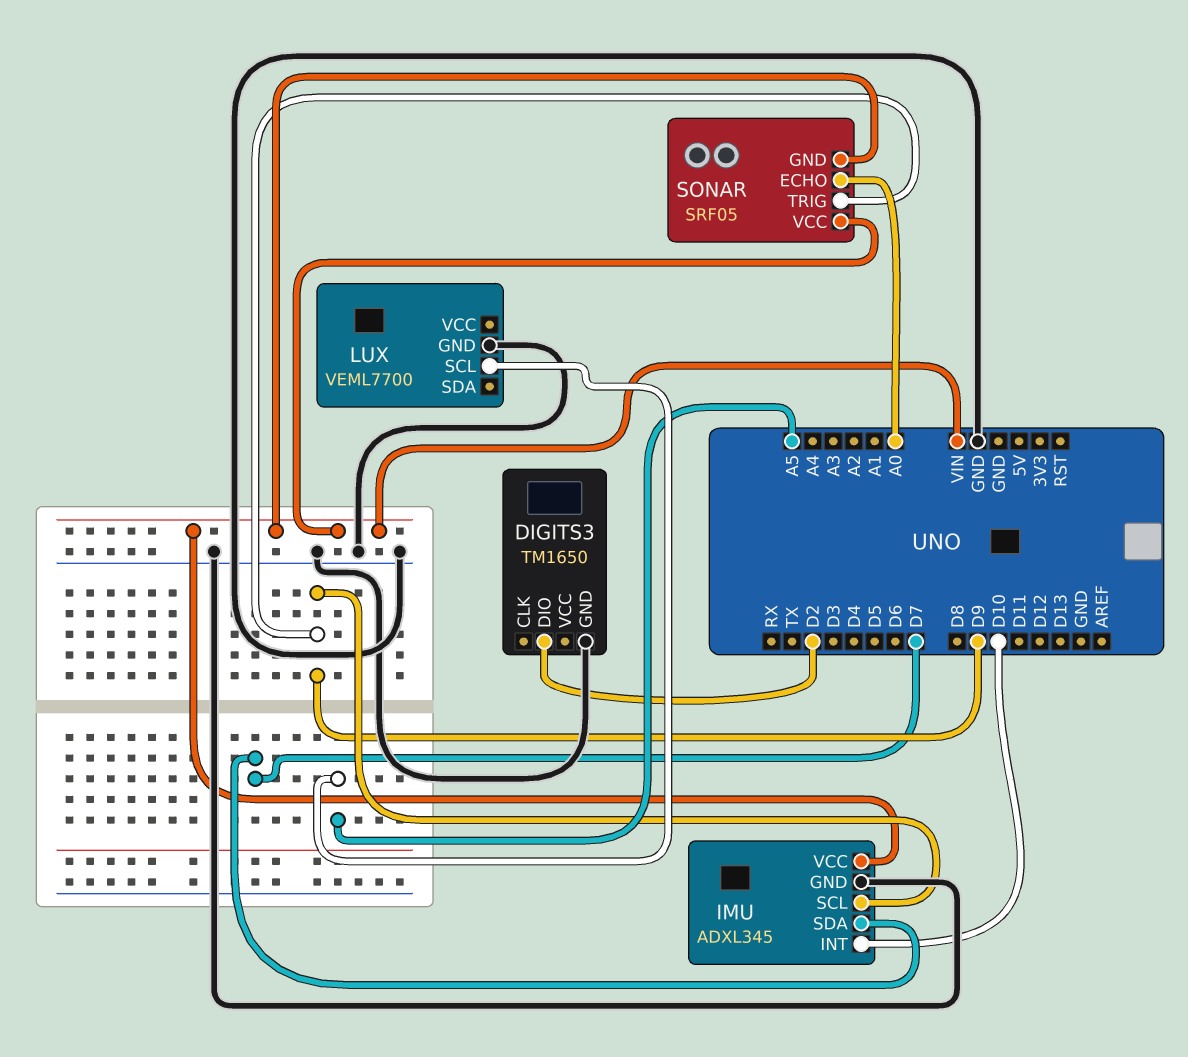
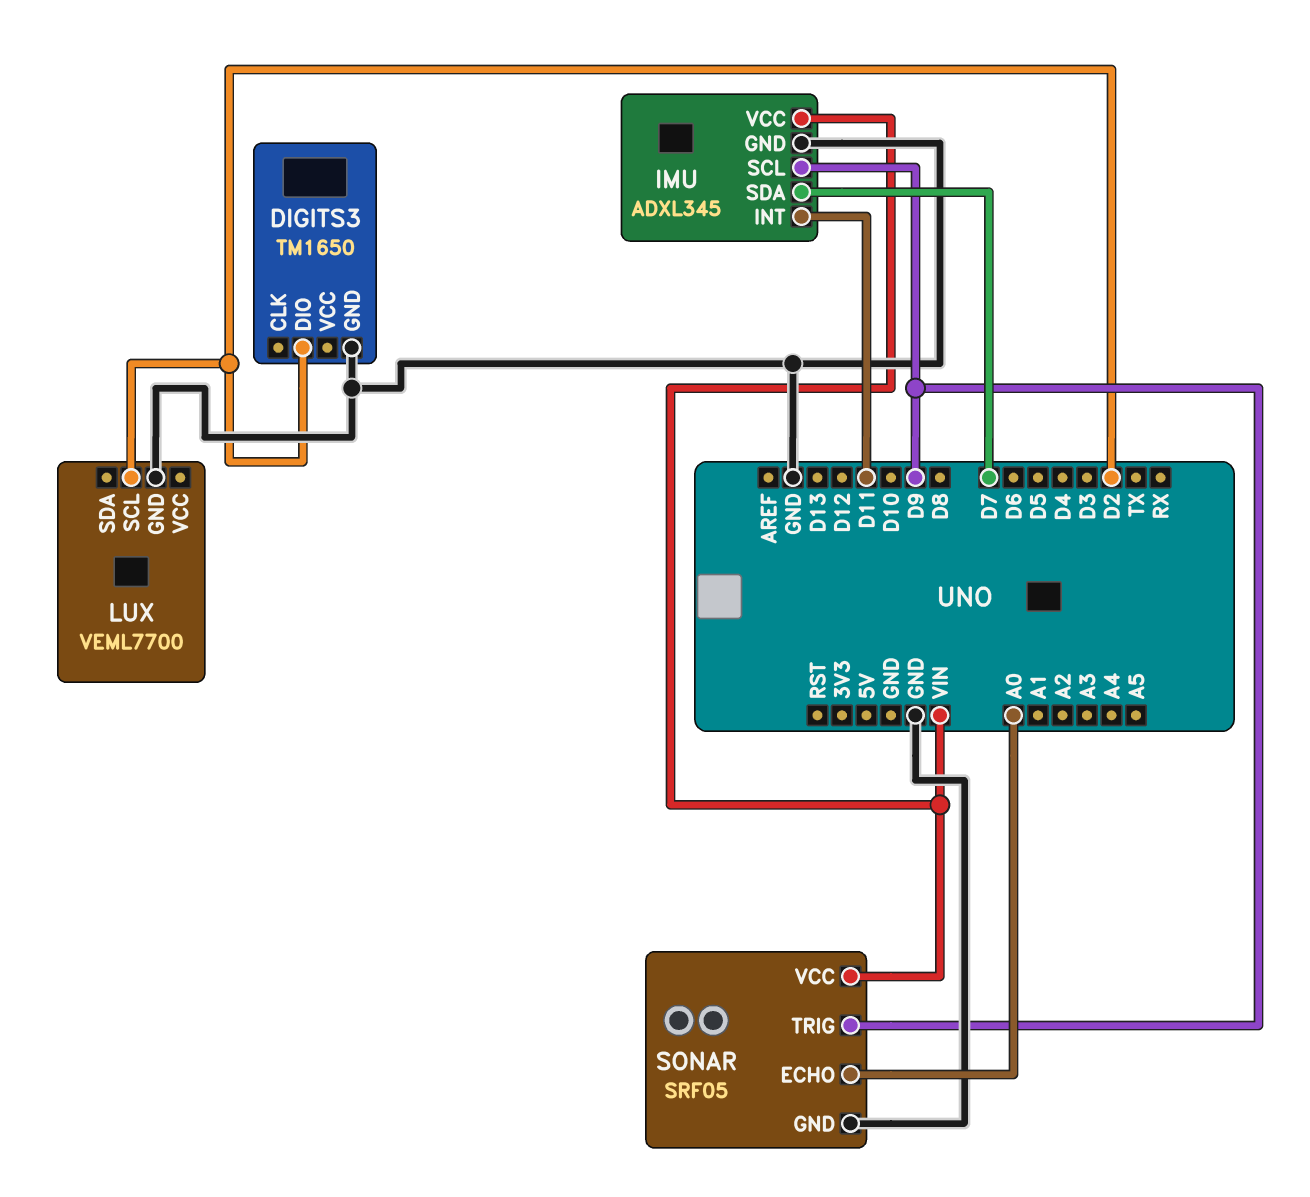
IMU pin INT: D10 -> D11
LUX pin SCL: A5 -> D2
SONAR pin GND: VIN -> GND

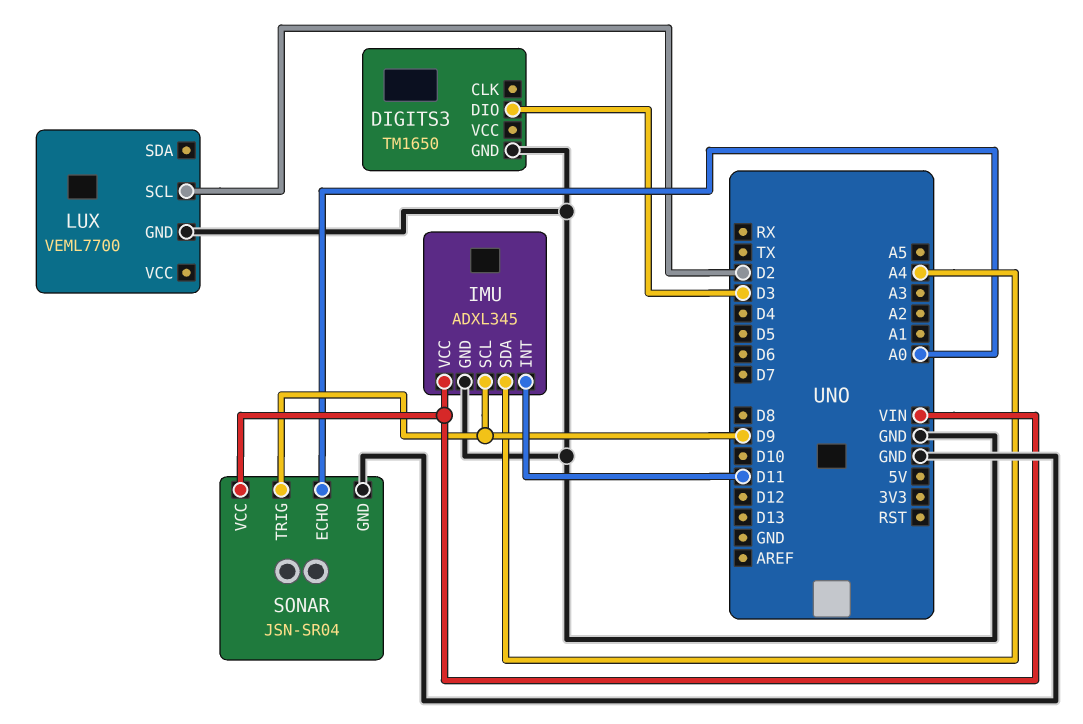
DIGITS3 pin DIO: D2 -> D3
IMU pin SDA: D7 -> A4
SONAR: SRF05 -> JSN-SR04

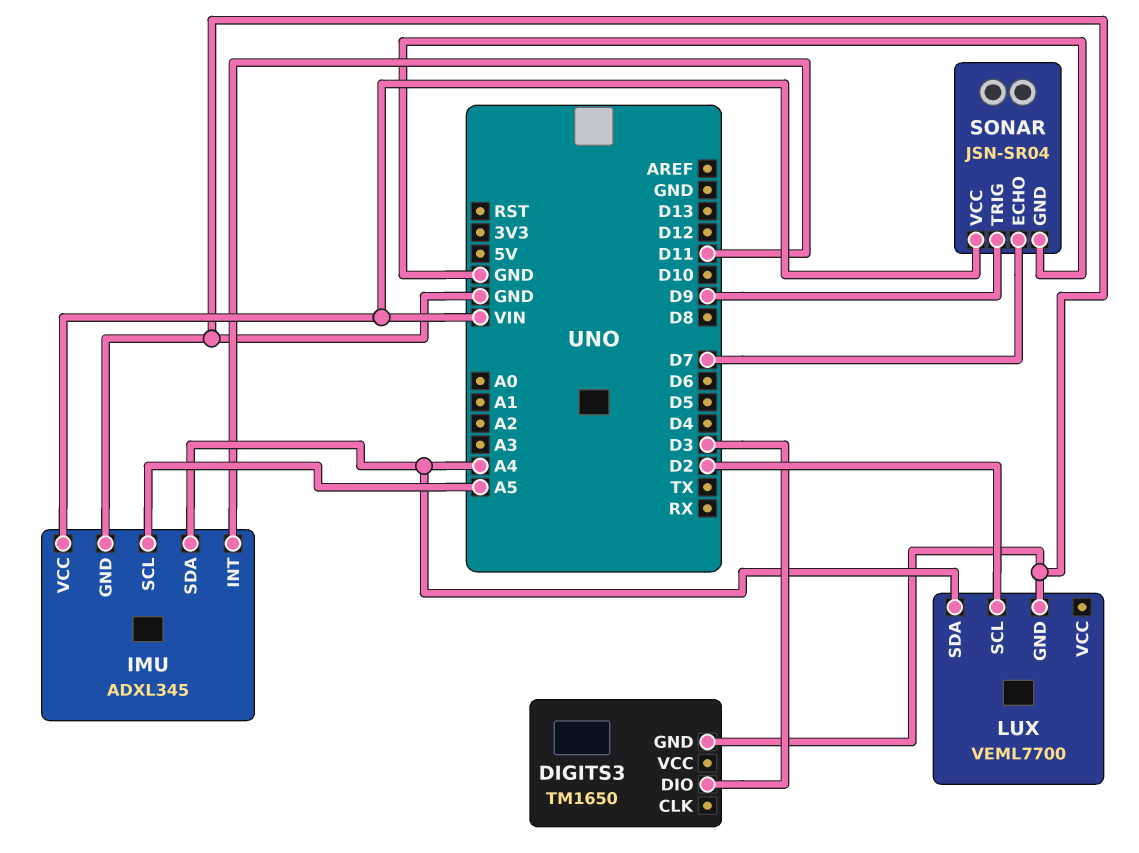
IMU pin SCL: D9 -> A5
LUX pin SDA: none -> A4
SONAR pin ECHO: A0 -> D7

